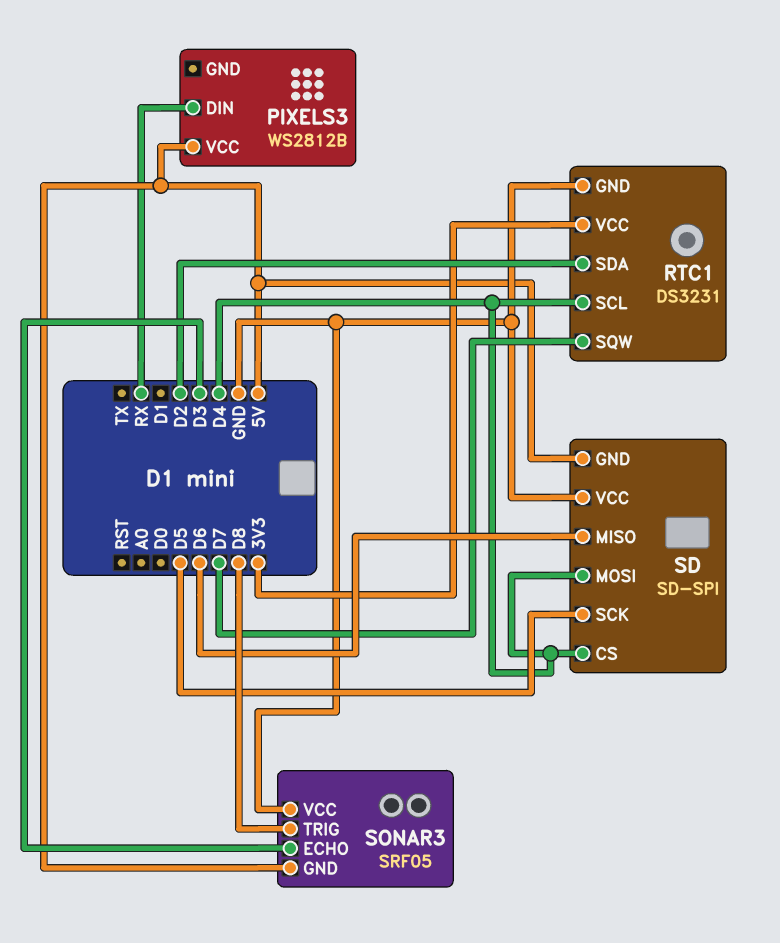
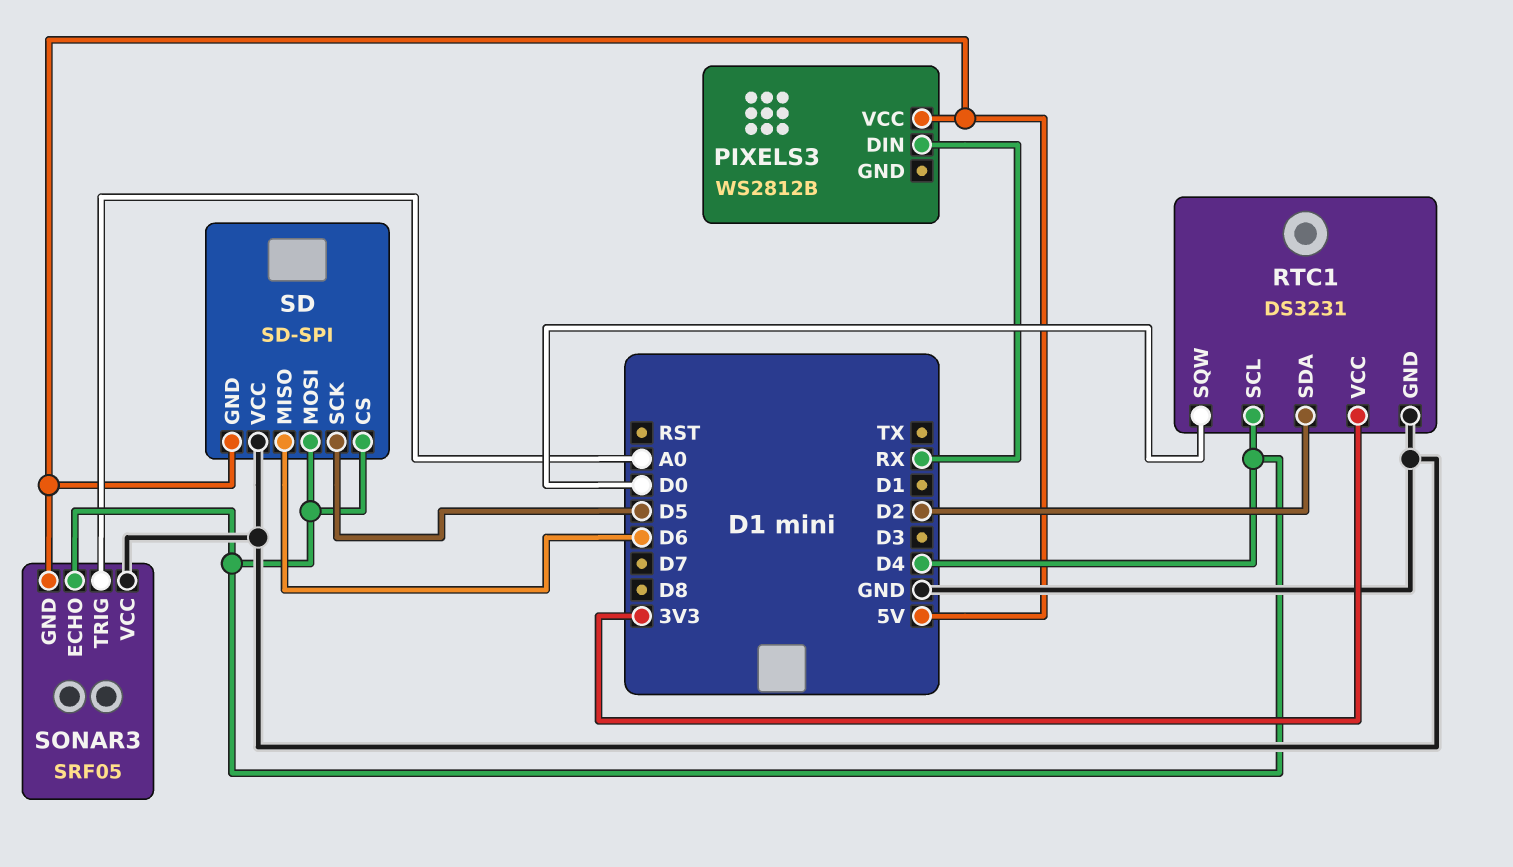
RTC1 pin SQW: D7 -> D0
SONAR3 pin ECHO: D3 -> D4
SONAR3 pin TRIG: D8 -> A0

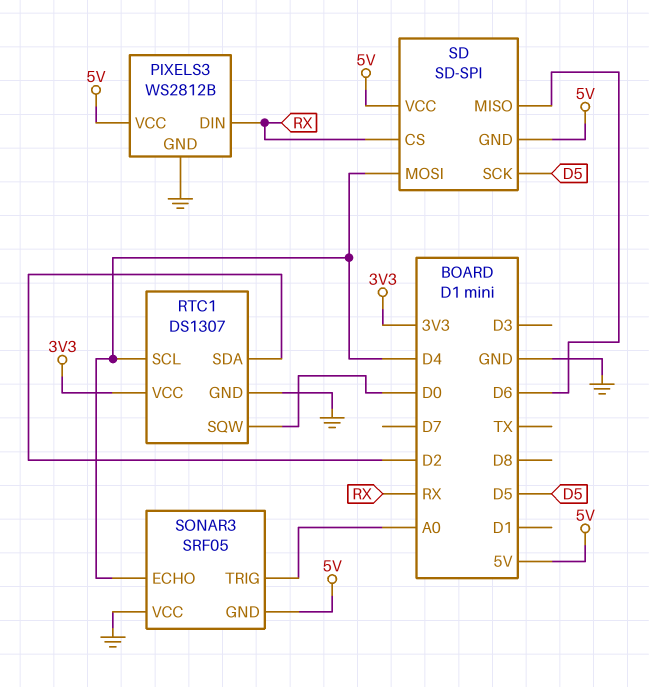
PIXELS3 pin GND: none -> GND
RTC1: DS3231 -> DS1307
SD pin CS: D4 -> RX
SD pin VCC: GND -> 5V

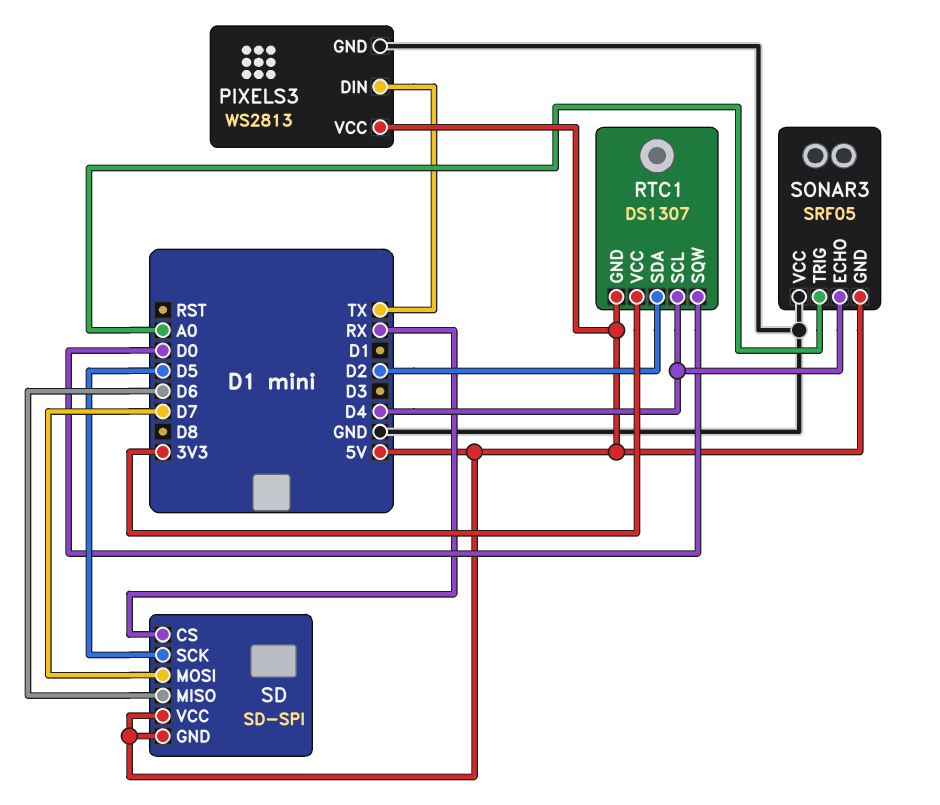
PIXELS3: WS2812B -> WS2813
PIXELS3 pin DIN: RX -> TX
RTC1 pin GND: GND -> 5V
SD pin MOSI: D4 -> D7

